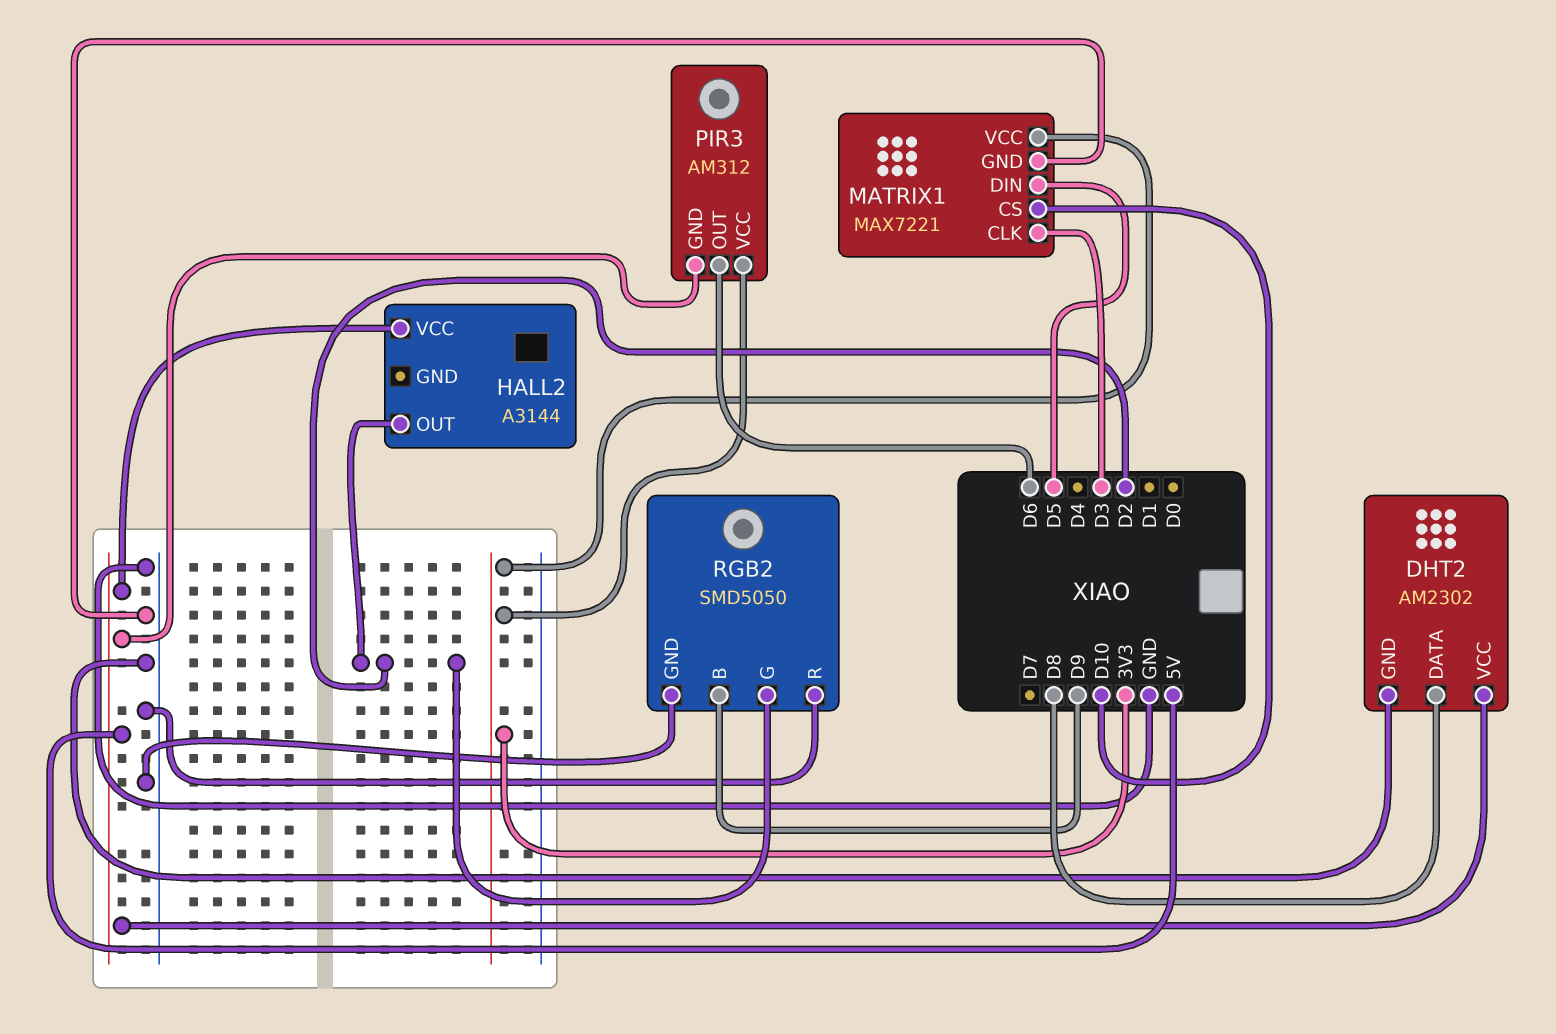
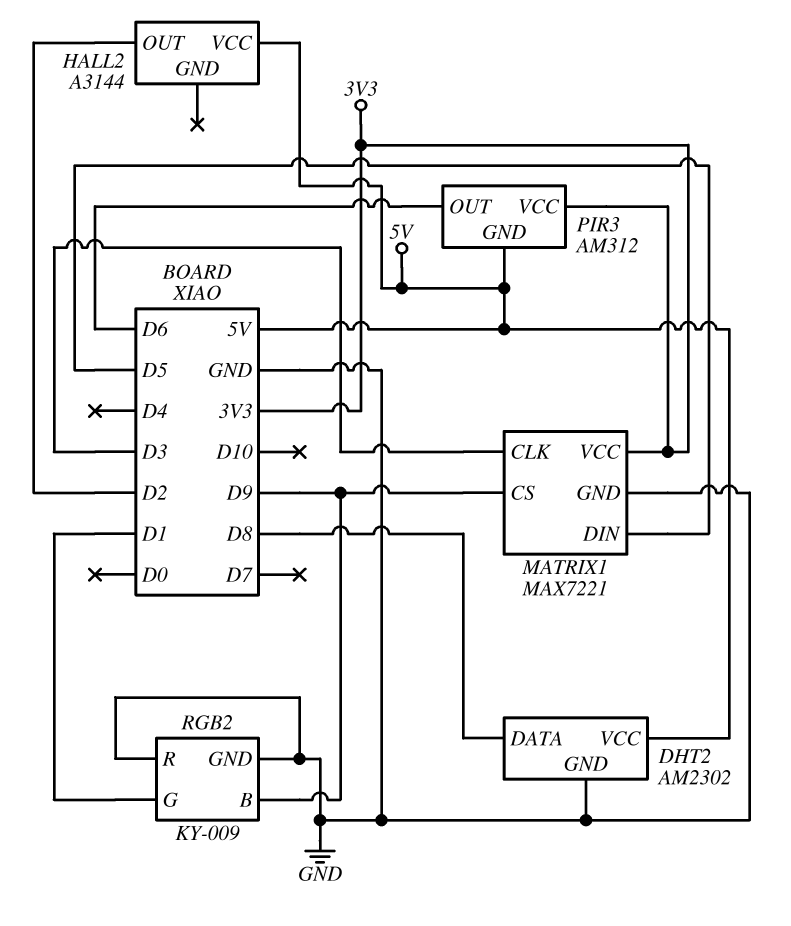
MATRIX1 pin CS: D10 -> D9
RGB2: SMD5050 -> KY-009
RGB2 pin G: D2 -> D1

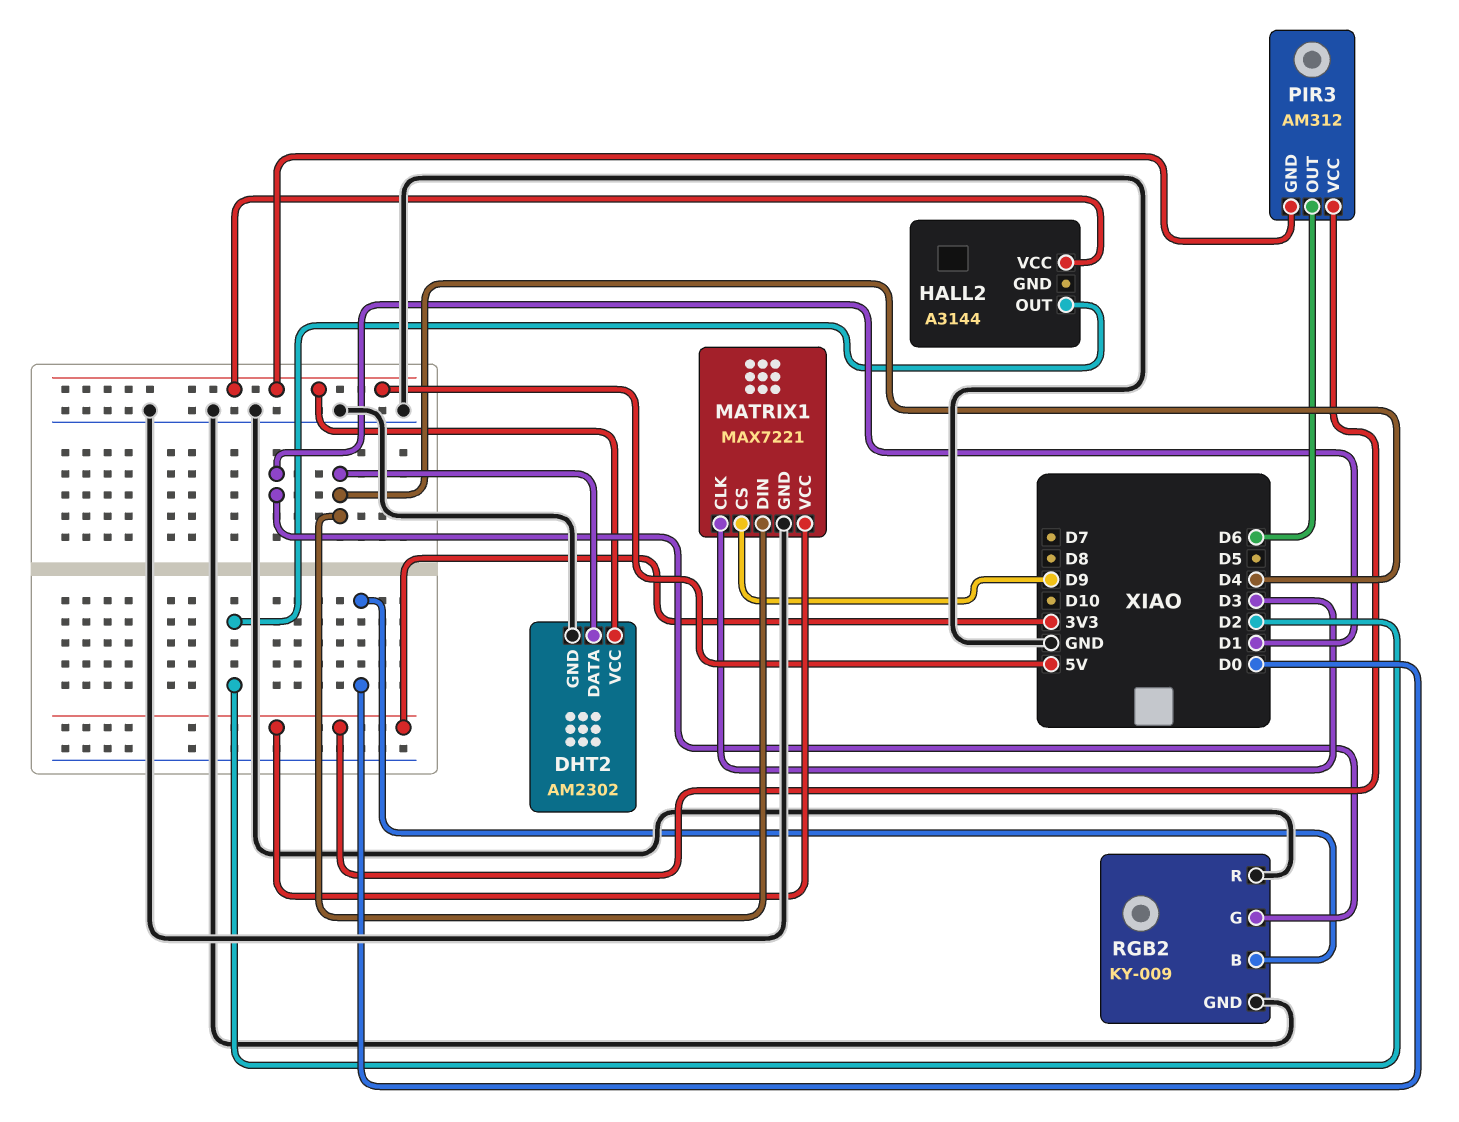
DHT2 pin DATA: D8 -> D4
MATRIX1 pin DIN: D5 -> D4
RGB2 pin B: D9 -> D0

